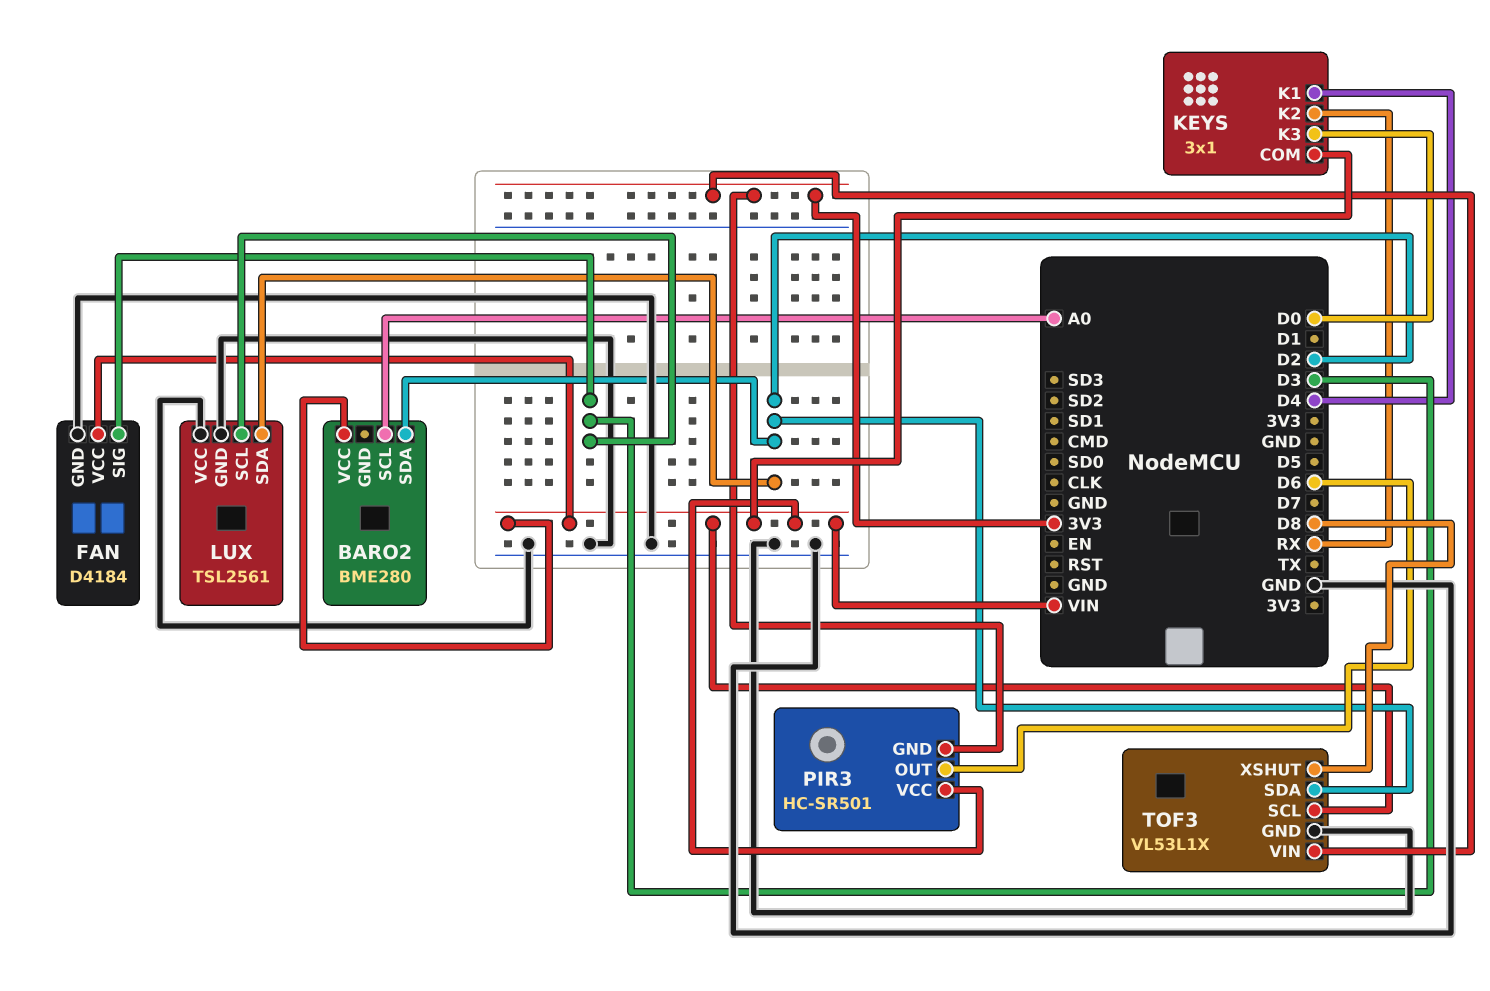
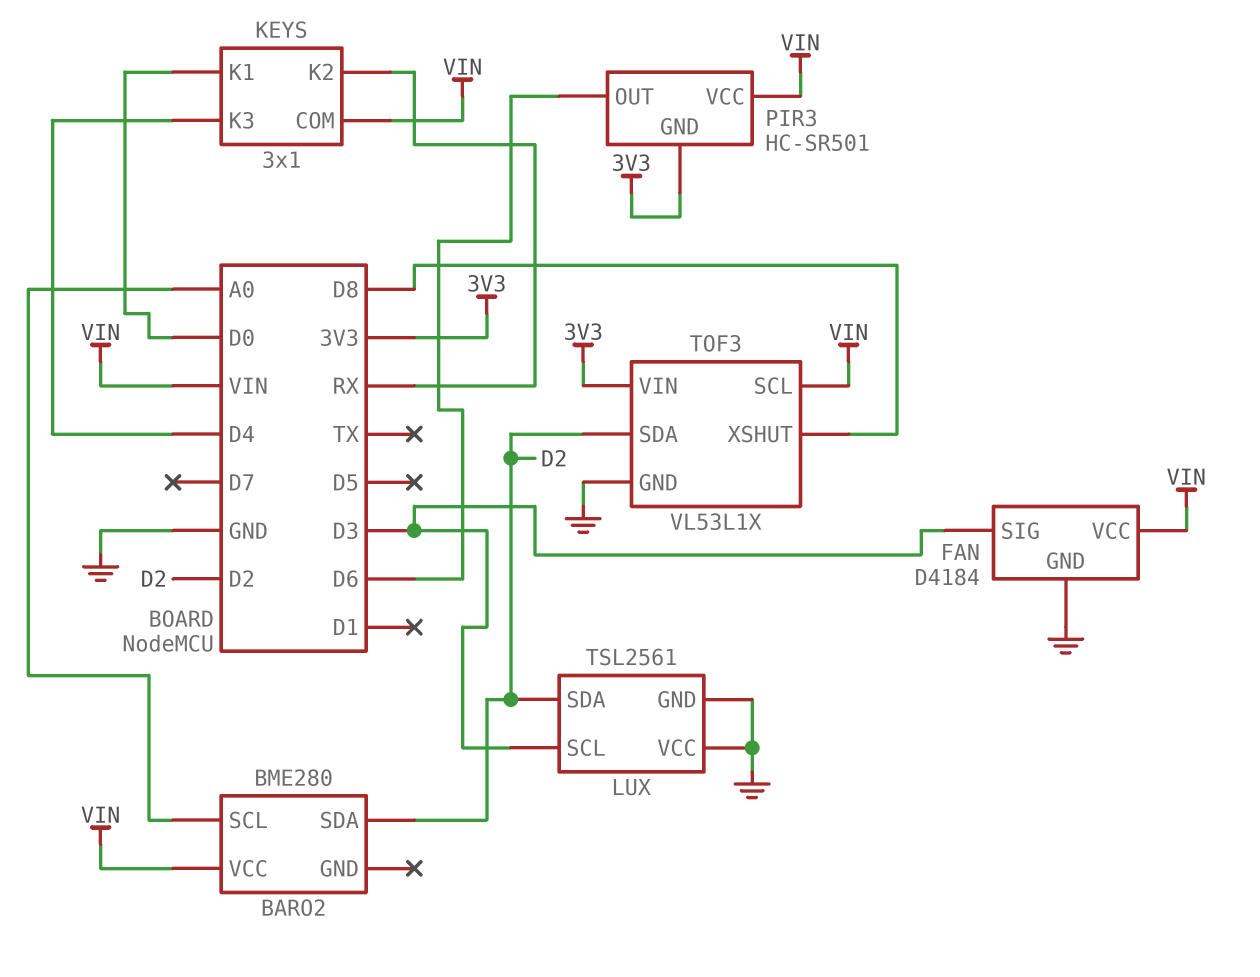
KEYS pin K1: D4 -> D0
KEYS pin K3: D0 -> D4

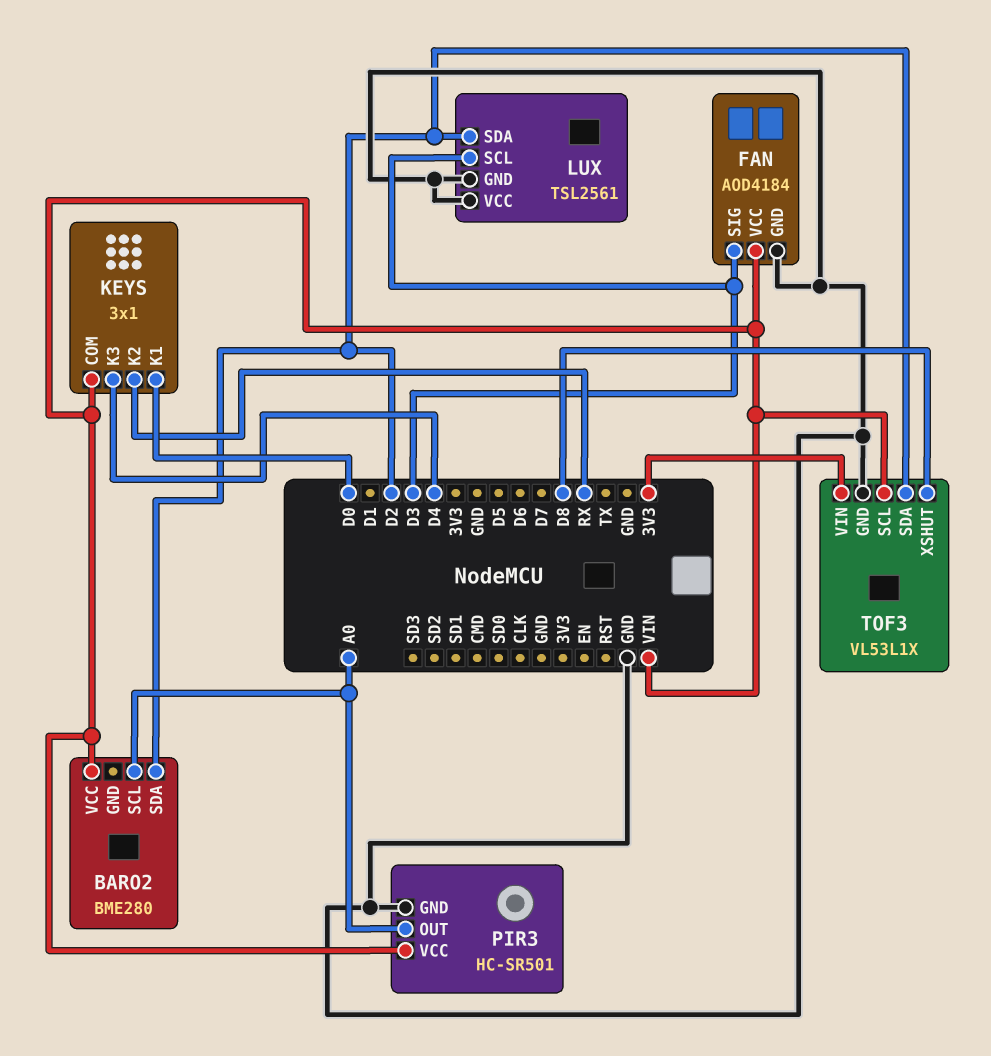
FAN: D4184 -> AOD4184
PIR3 pin GND: 3V3 -> GND
PIR3 pin OUT: D6 -> A0

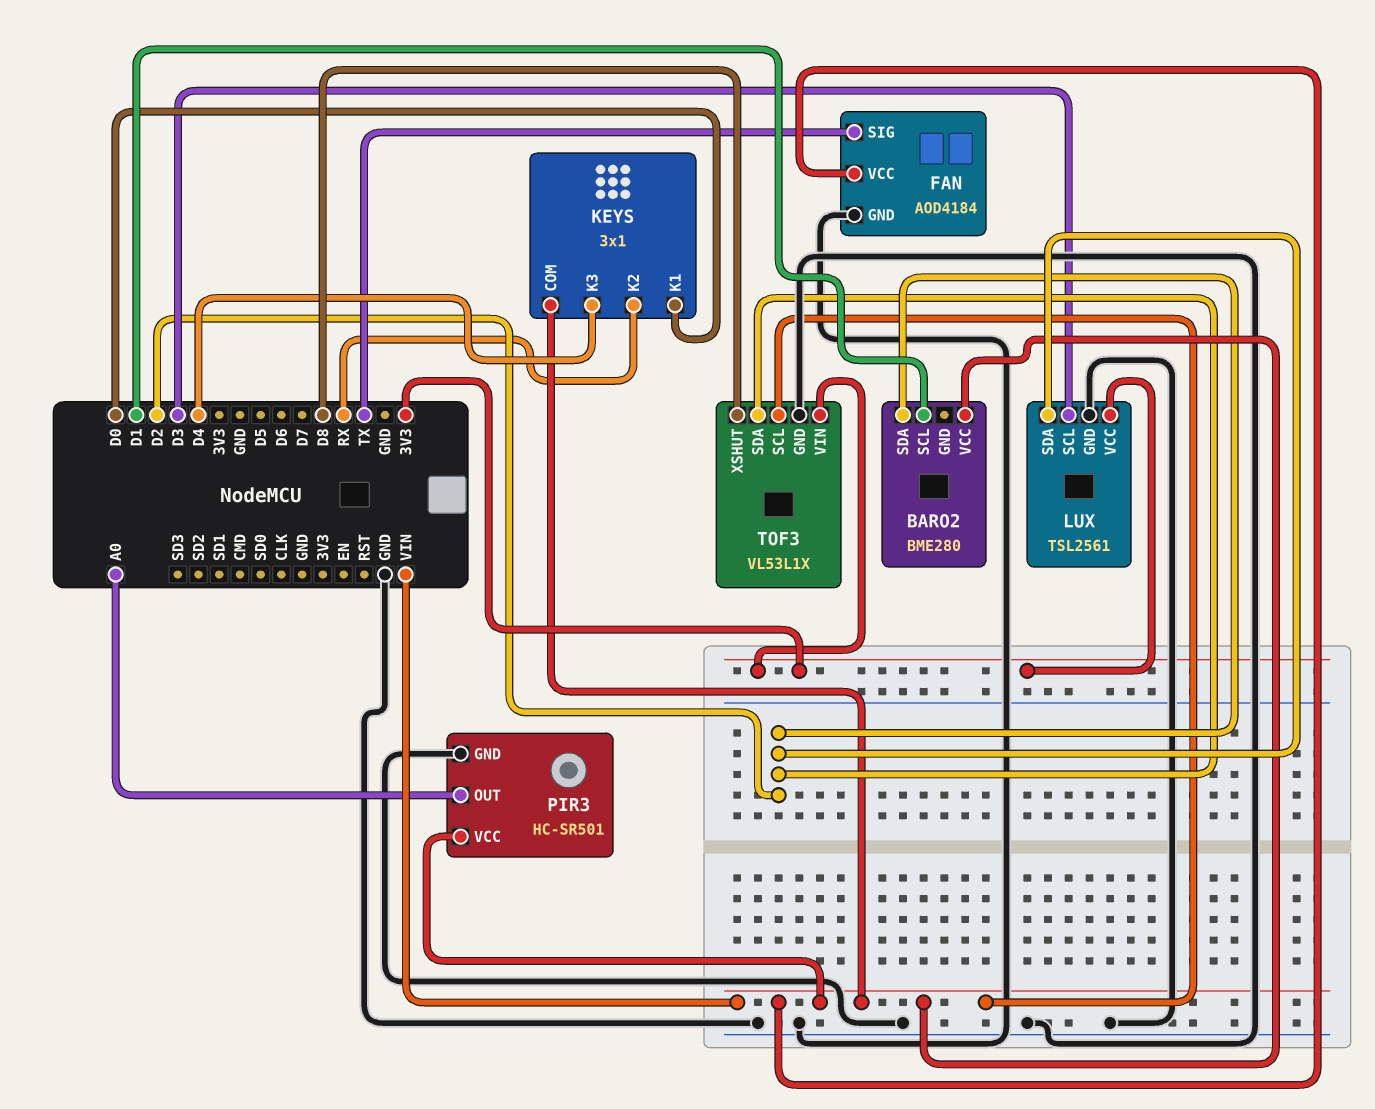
BARO2 pin SCL: A0 -> D1
FAN pin SIG: D3 -> TX
LUX pin VCC: GND -> 3V3

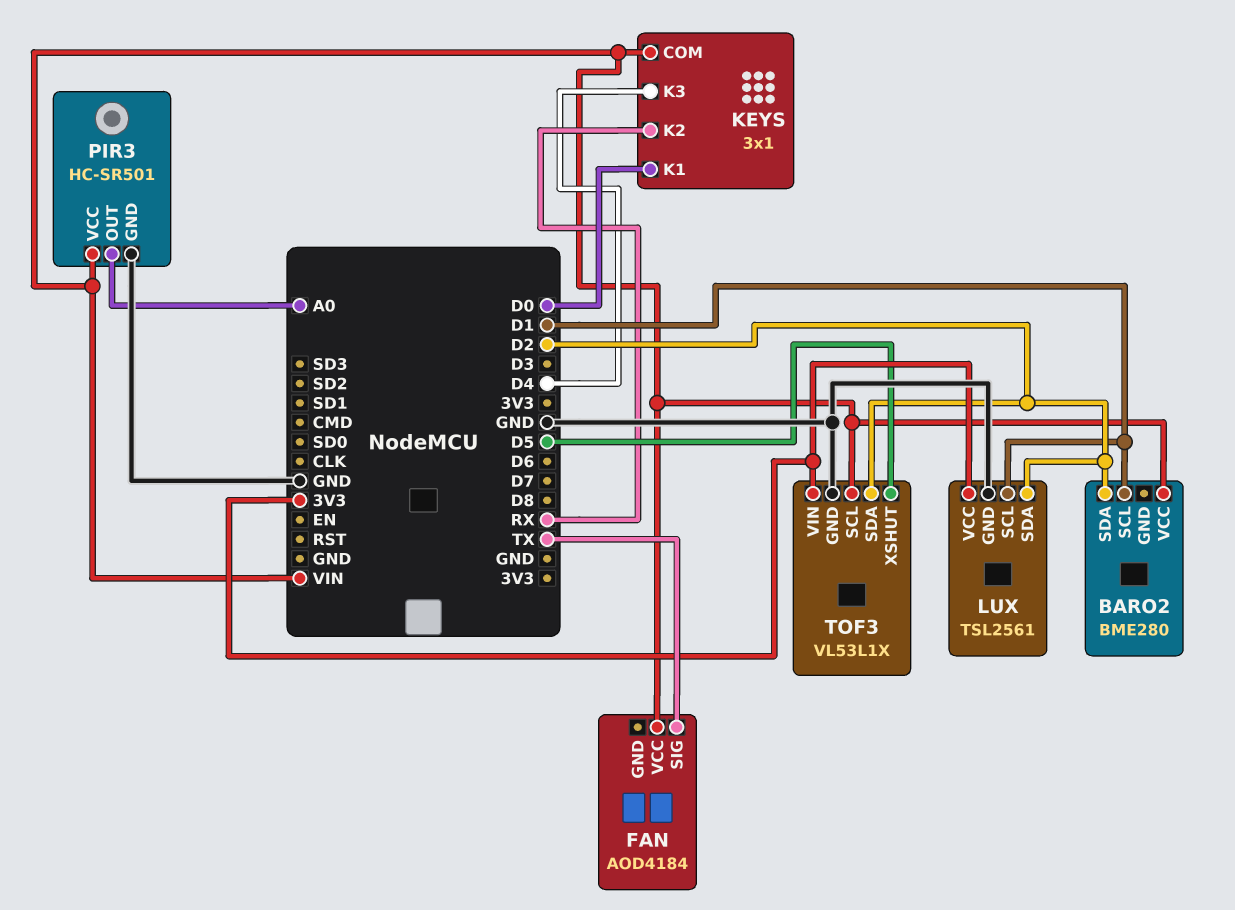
FAN pin GND: GND -> none
LUX pin SCL: D3 -> D1
TOF3 pin XSHUT: D8 -> D5

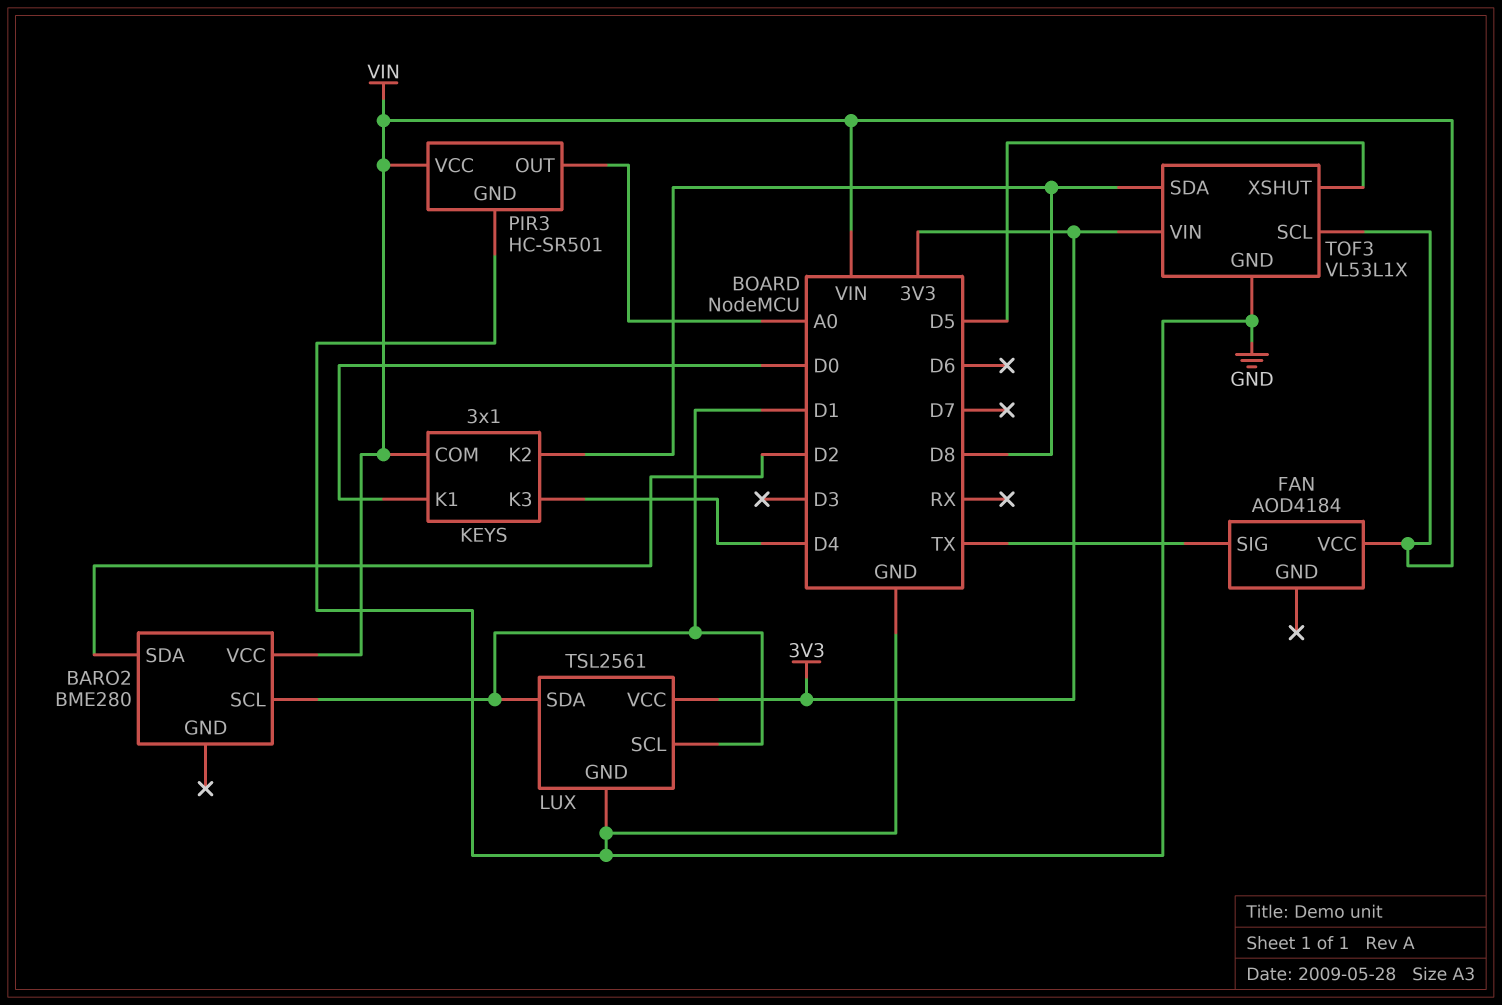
KEYS pin K2: RX -> D8
LUX pin SDA: D2 -> D1
TOF3 pin SDA: D2 -> D8

